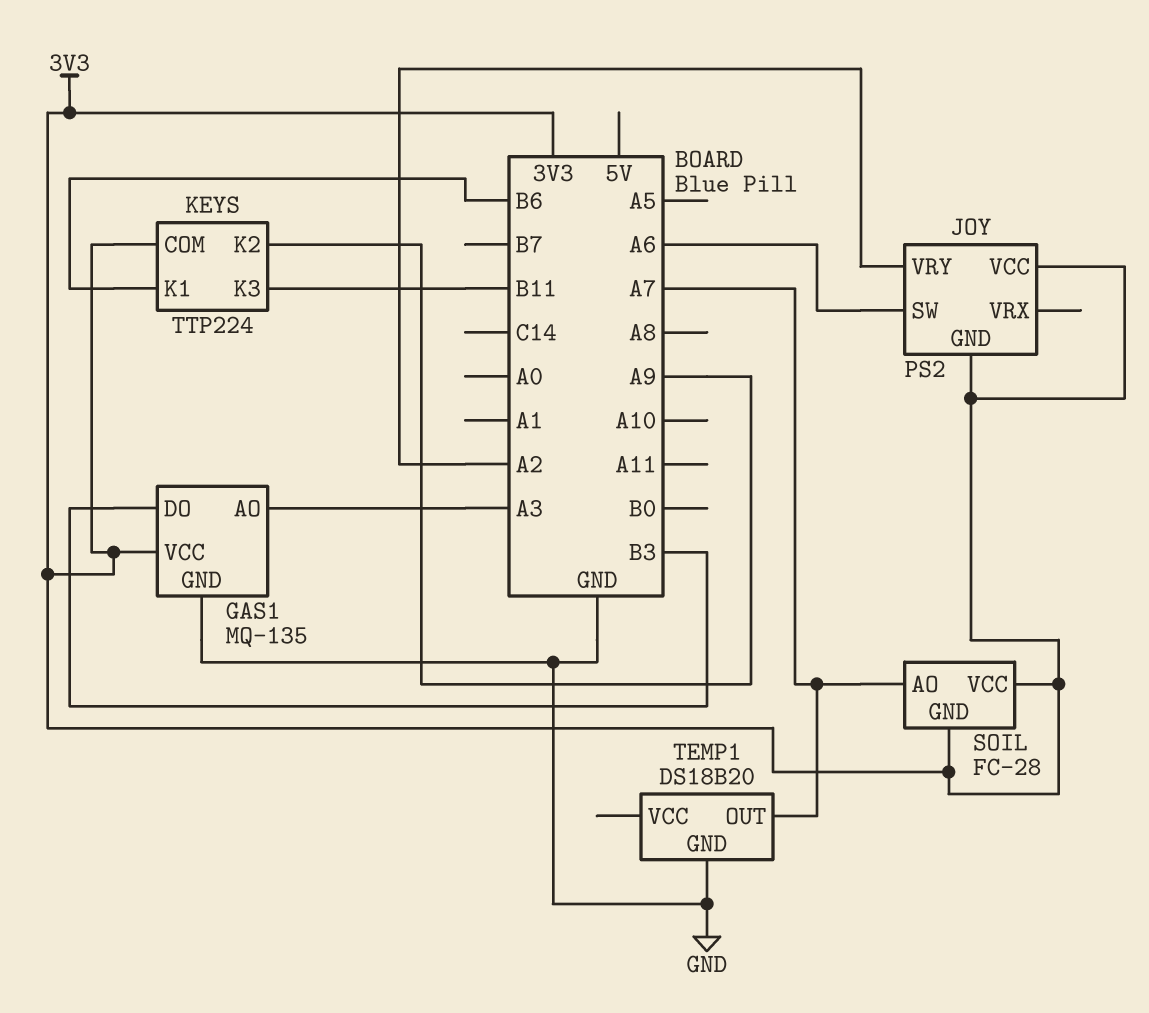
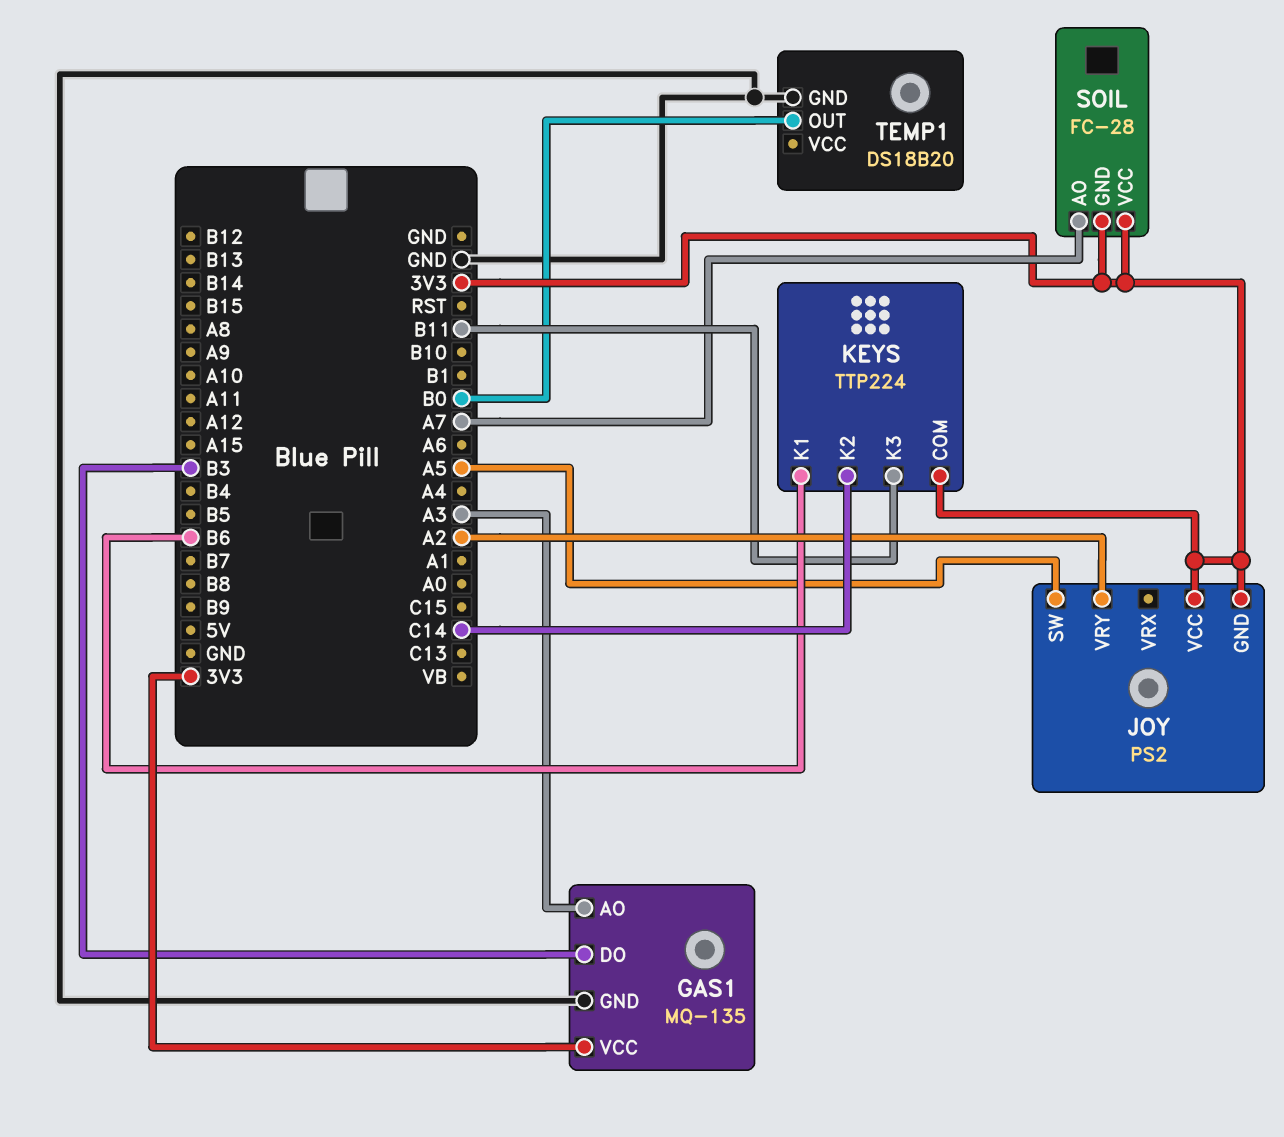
JOY pin SW: A6 -> A5
KEYS pin K2: A9 -> C14
TEMP1 pin OUT: A7 -> B0

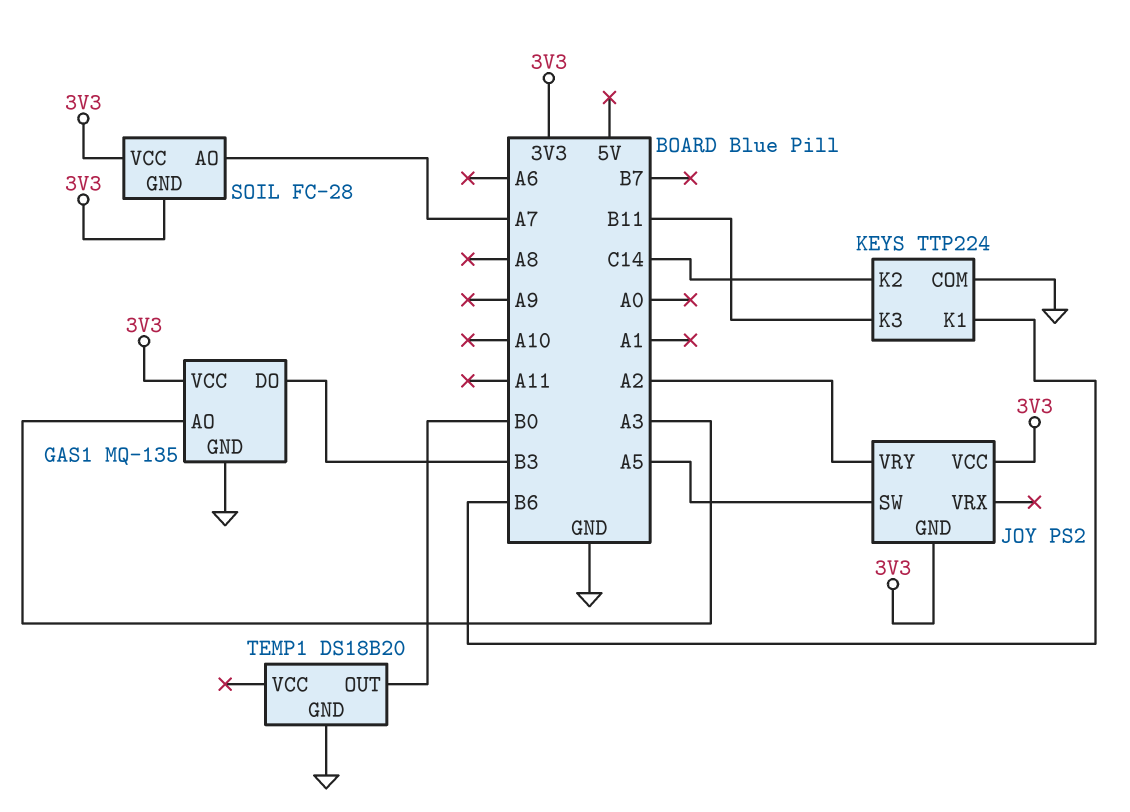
KEYS pin COM: 3V3 -> GND

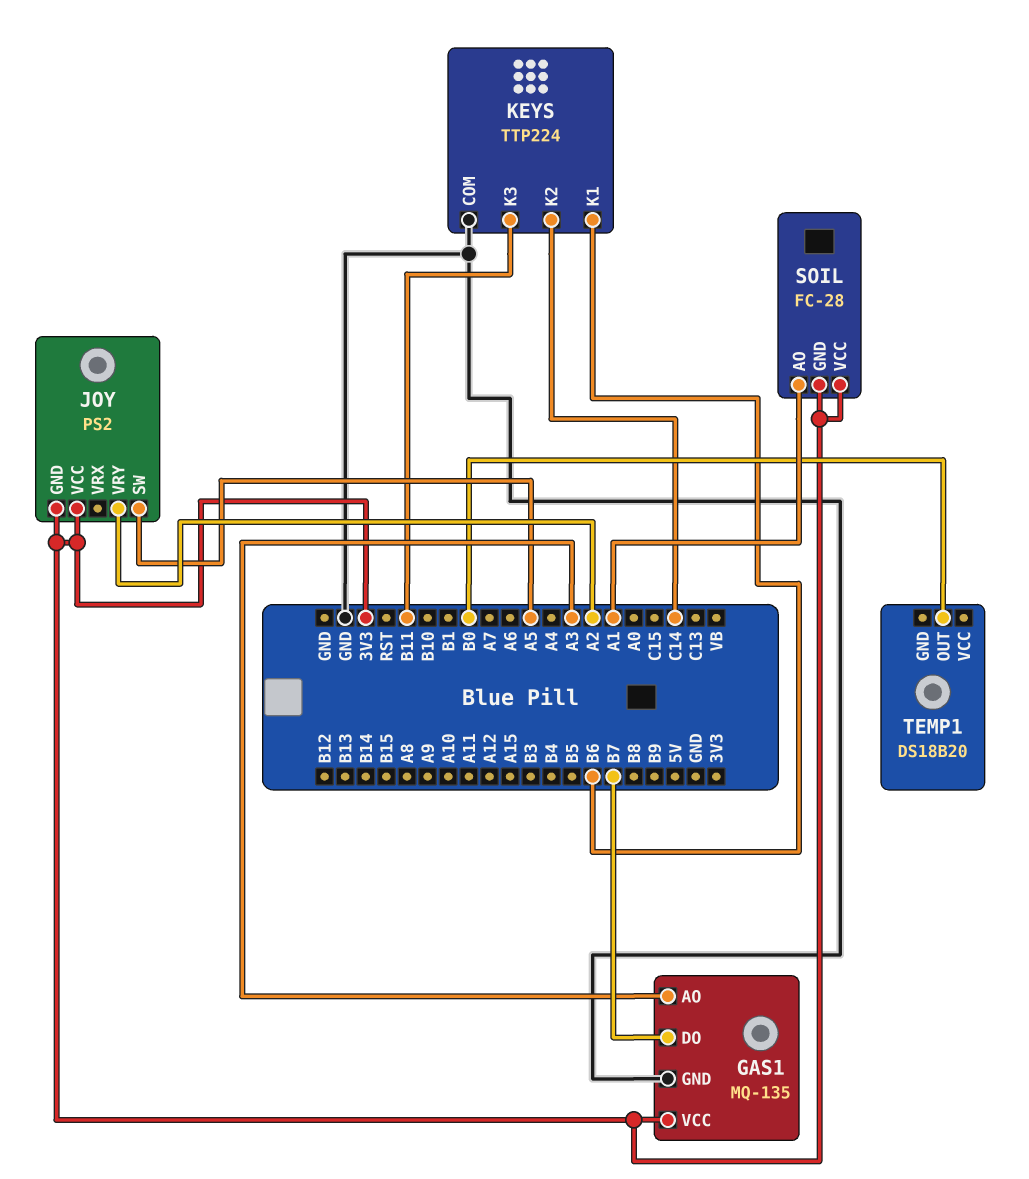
GAS1 pin DO: B3 -> B7
SOIL pin AO: A7 -> A1
TEMP1 pin GND: GND -> none

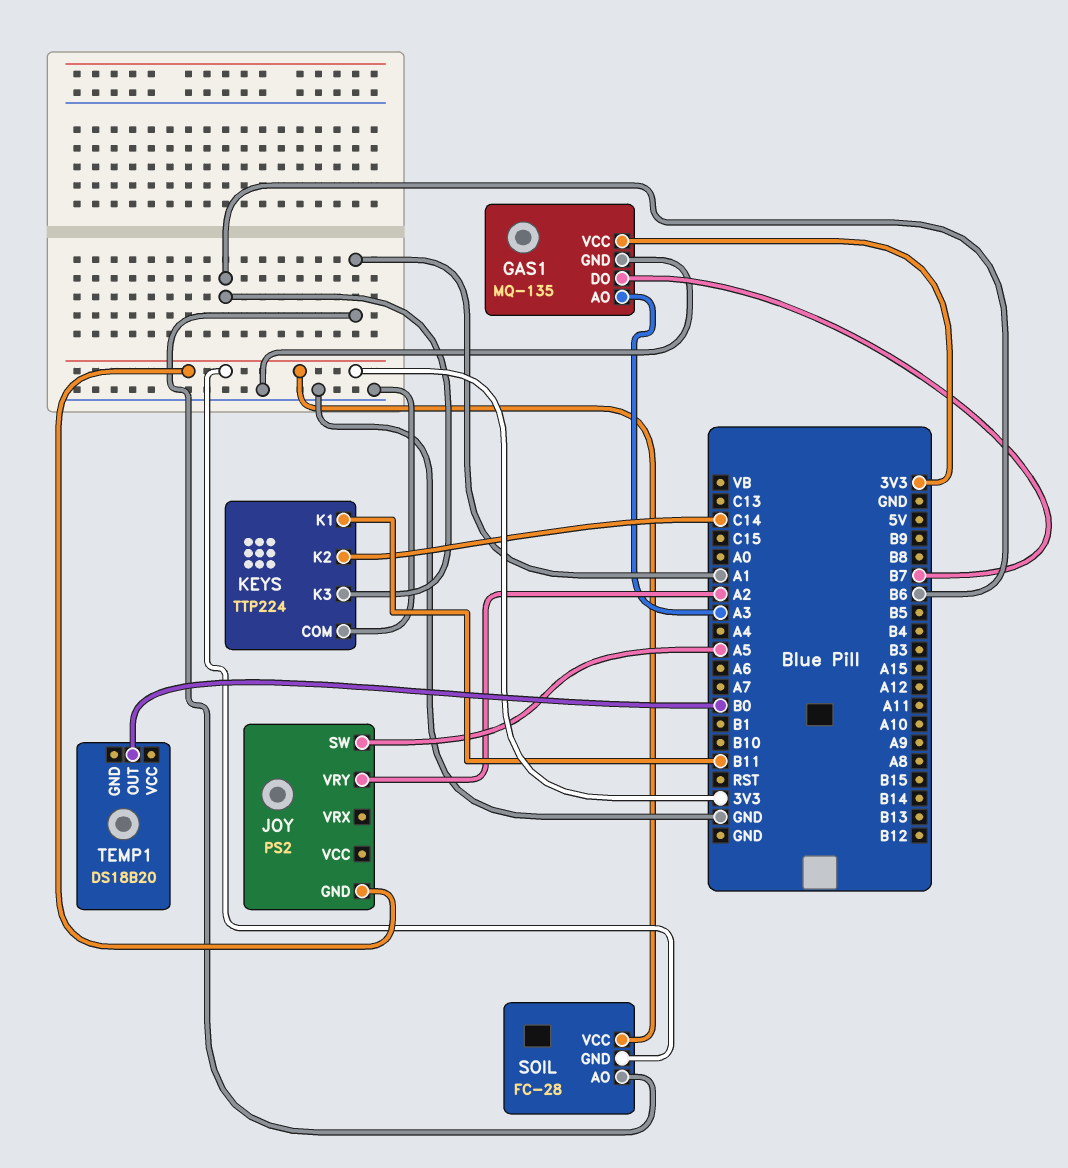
JOY pin VCC: 3V3 -> none
KEYS pin K1: B6 -> B11
KEYS pin K3: B11 -> B6

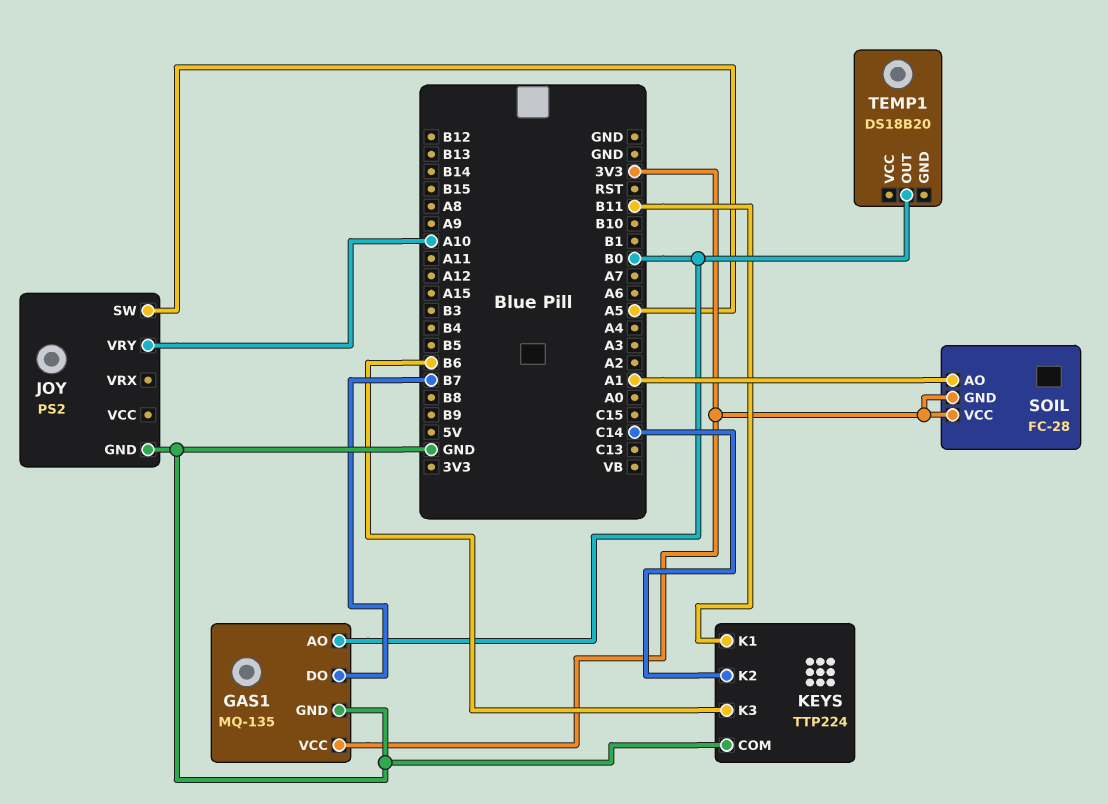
GAS1 pin AO: A3 -> B0
JOY pin GND: 3V3 -> GND
JOY pin VRY: A2 -> A10

